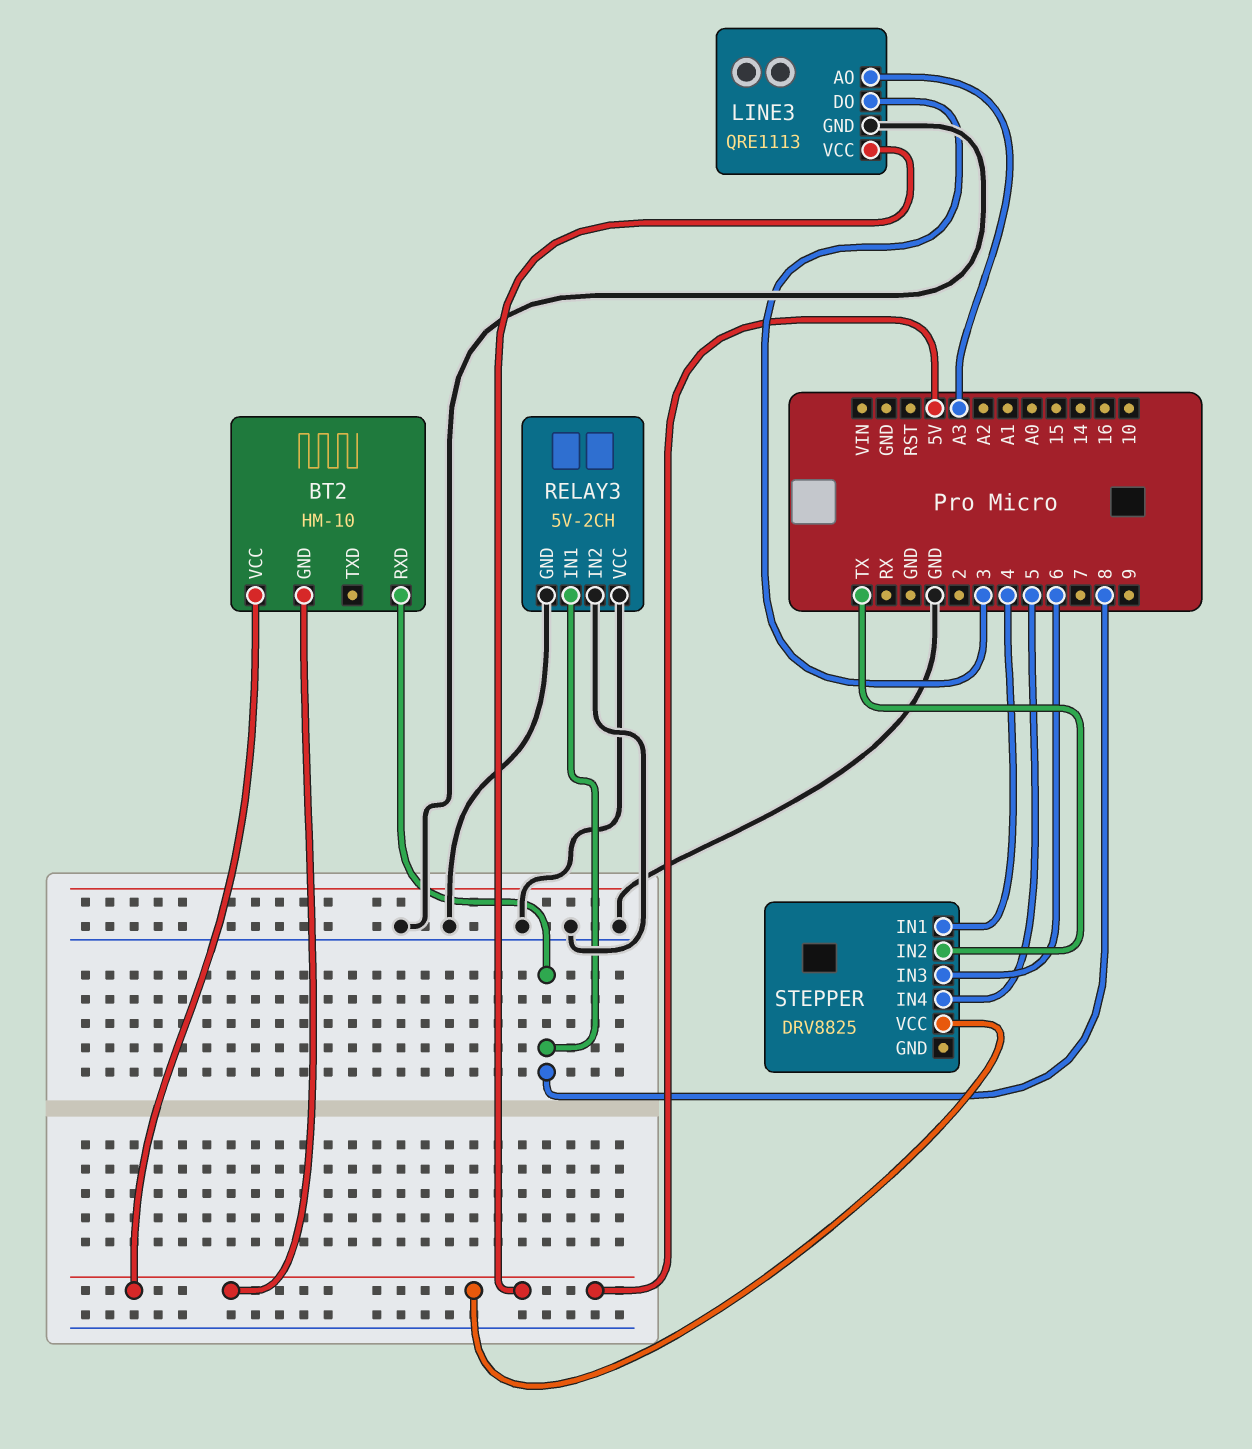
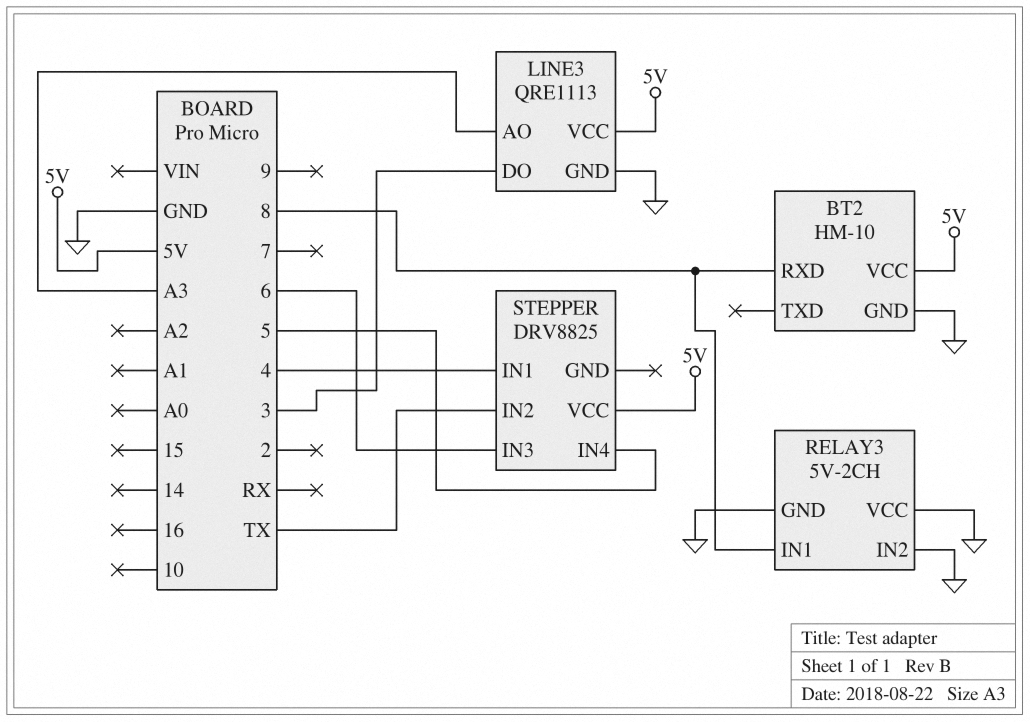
BT2 pin GND: 5V -> GND

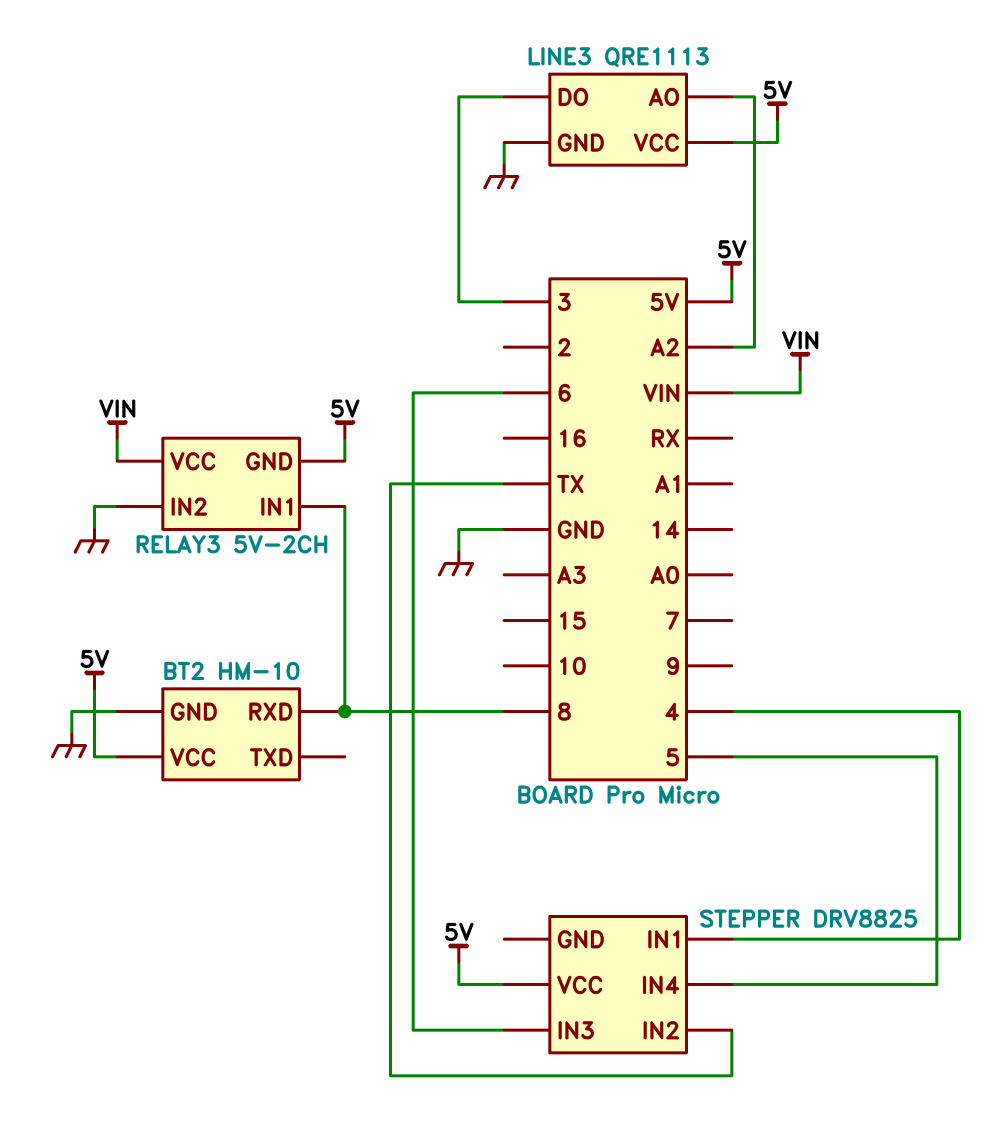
LINE3 pin AO: A3 -> A2
RELAY3 pin GND: GND -> 5V
RELAY3 pin VCC: GND -> VIN

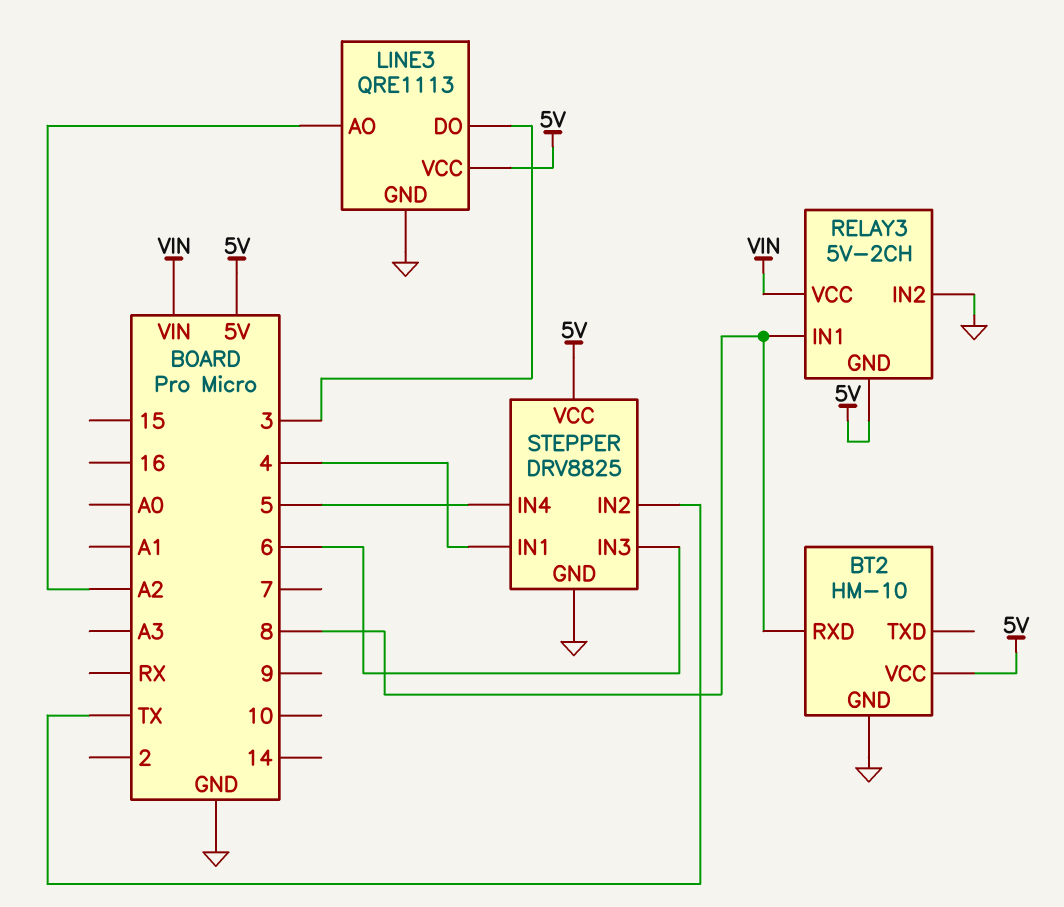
STEPPER pin GND: none -> GND

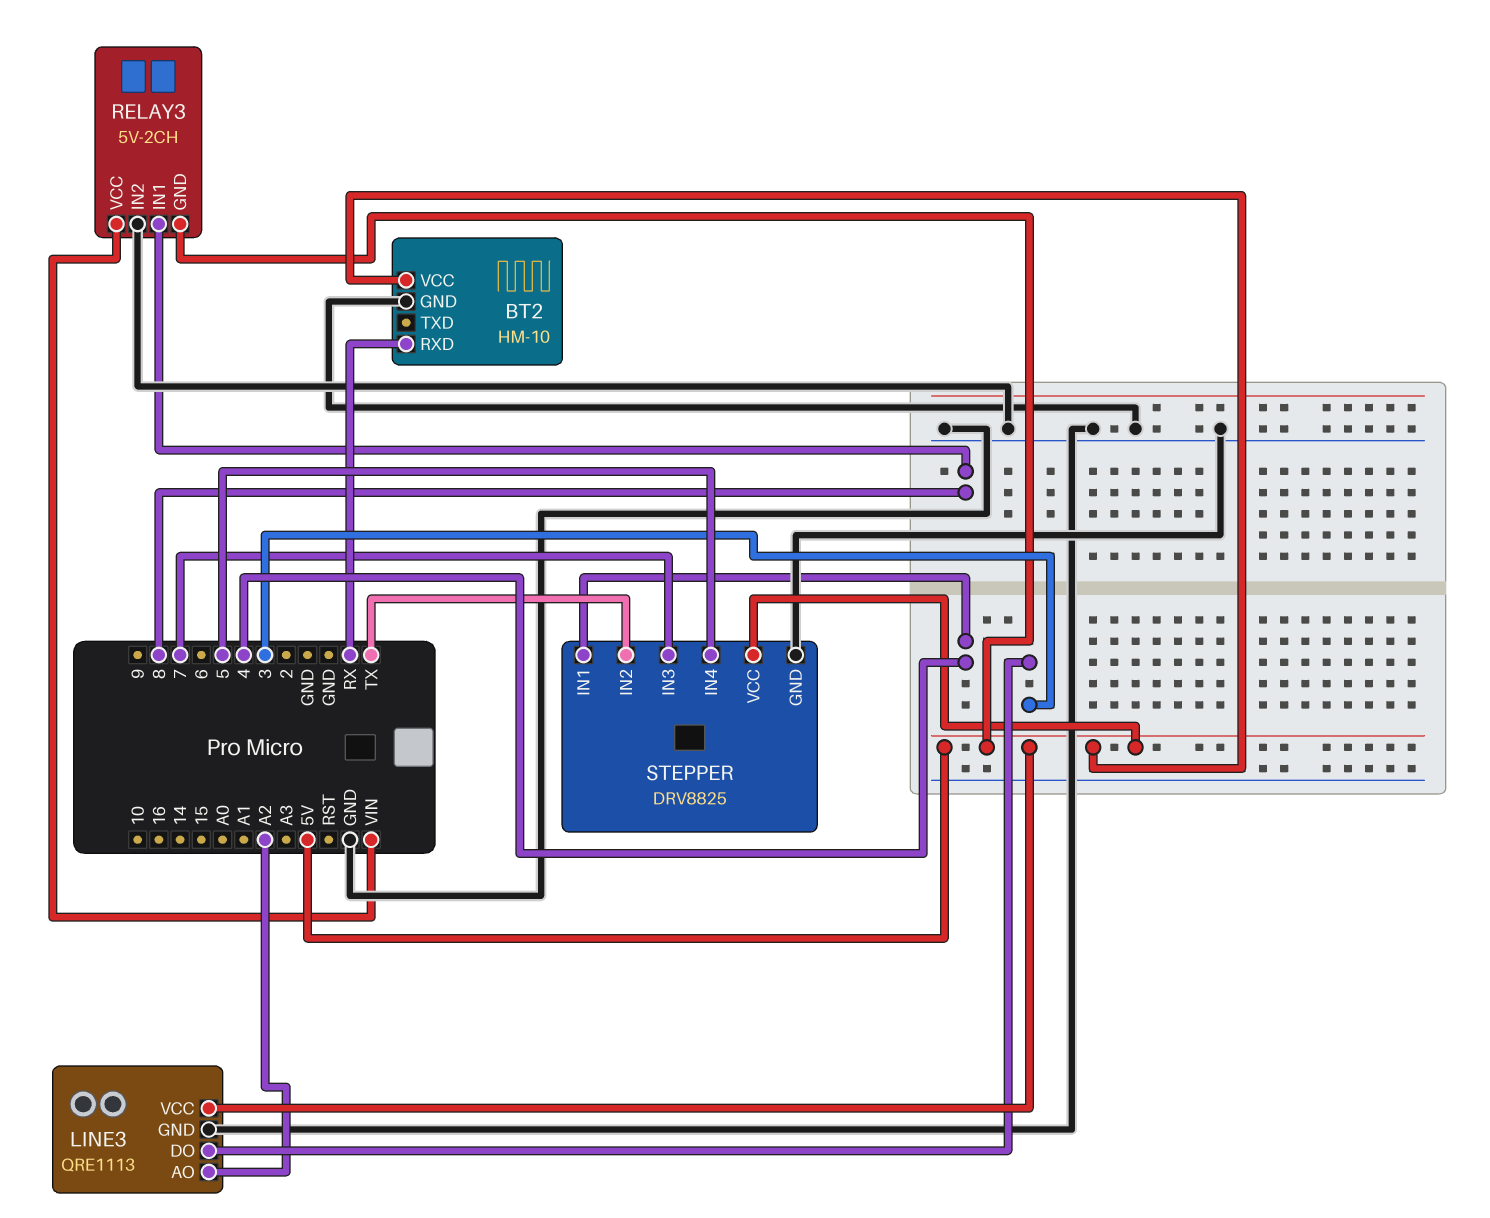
BT2 pin RXD: 8 -> RX
STEPPER pin IN3: 6 -> 7

